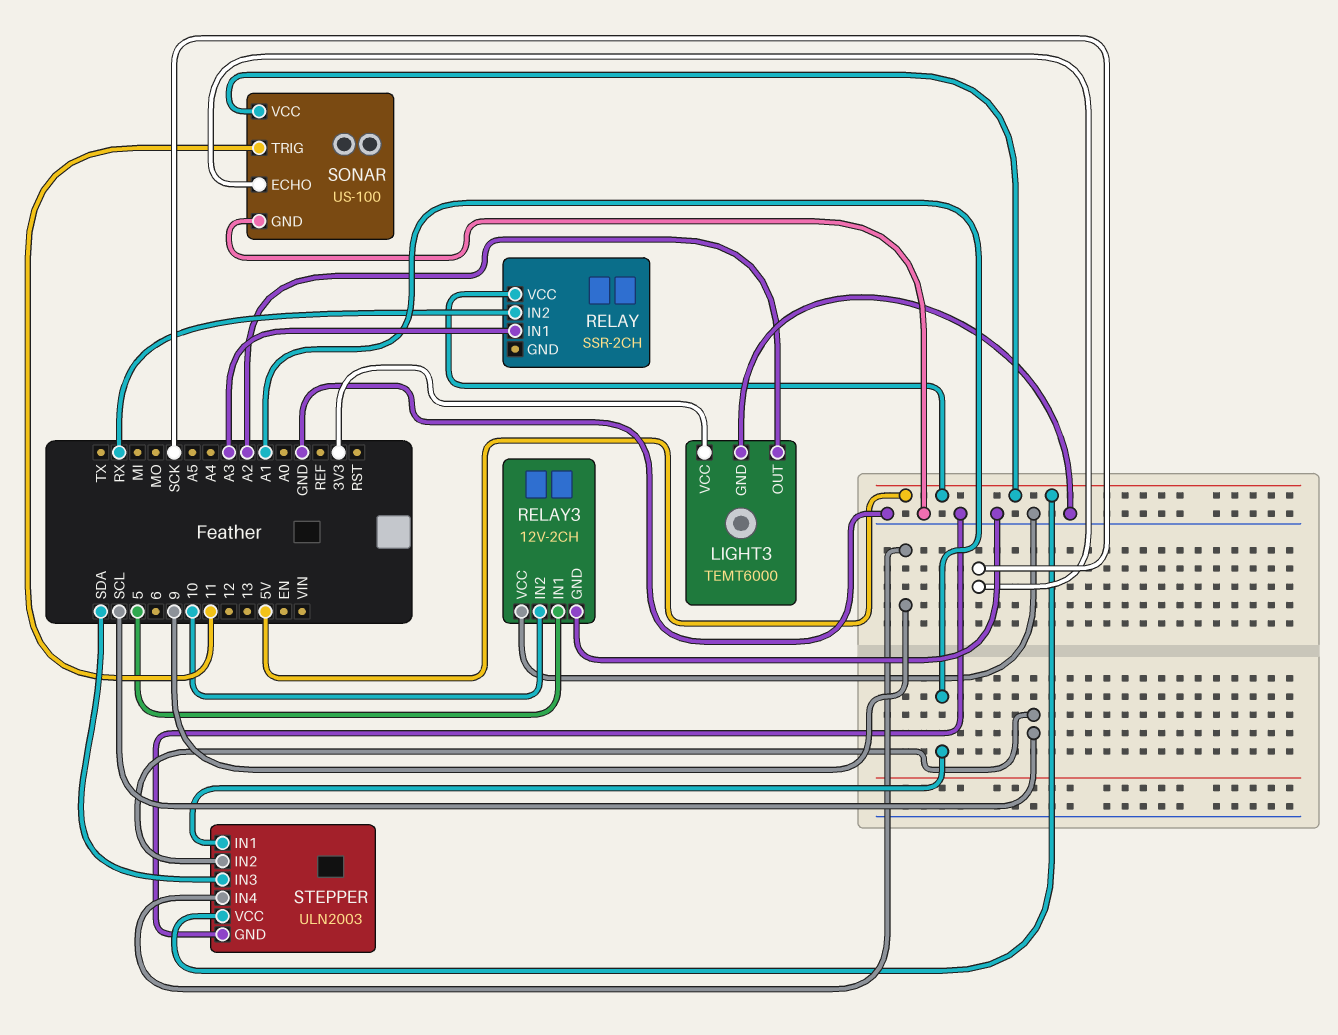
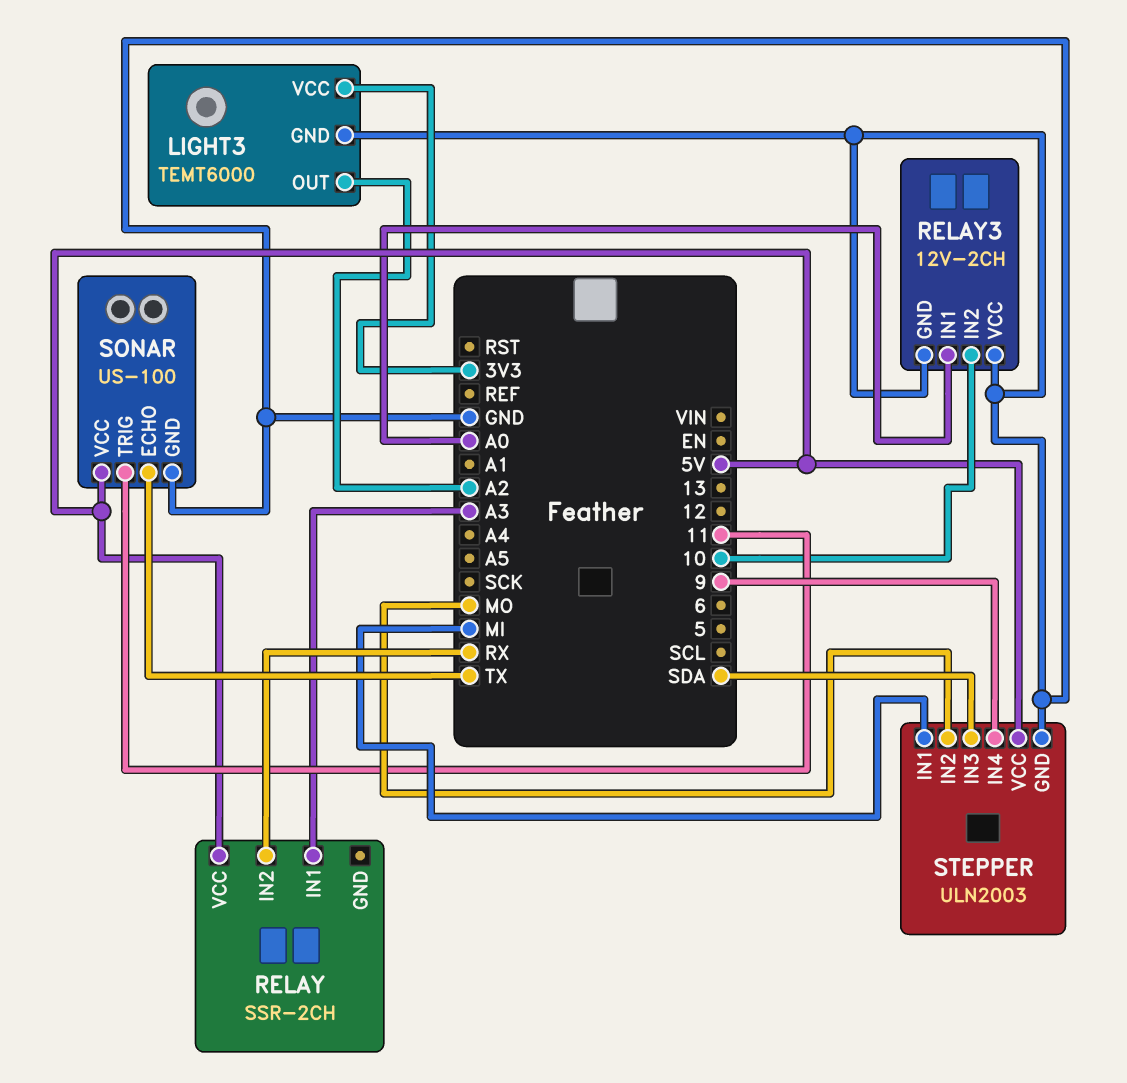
RELAY3 pin IN1: 5 -> A0
SONAR pin ECHO: SCK -> TX
STEPPER pin IN1: A1 -> MI
STEPPER pin IN2: SCL -> MO

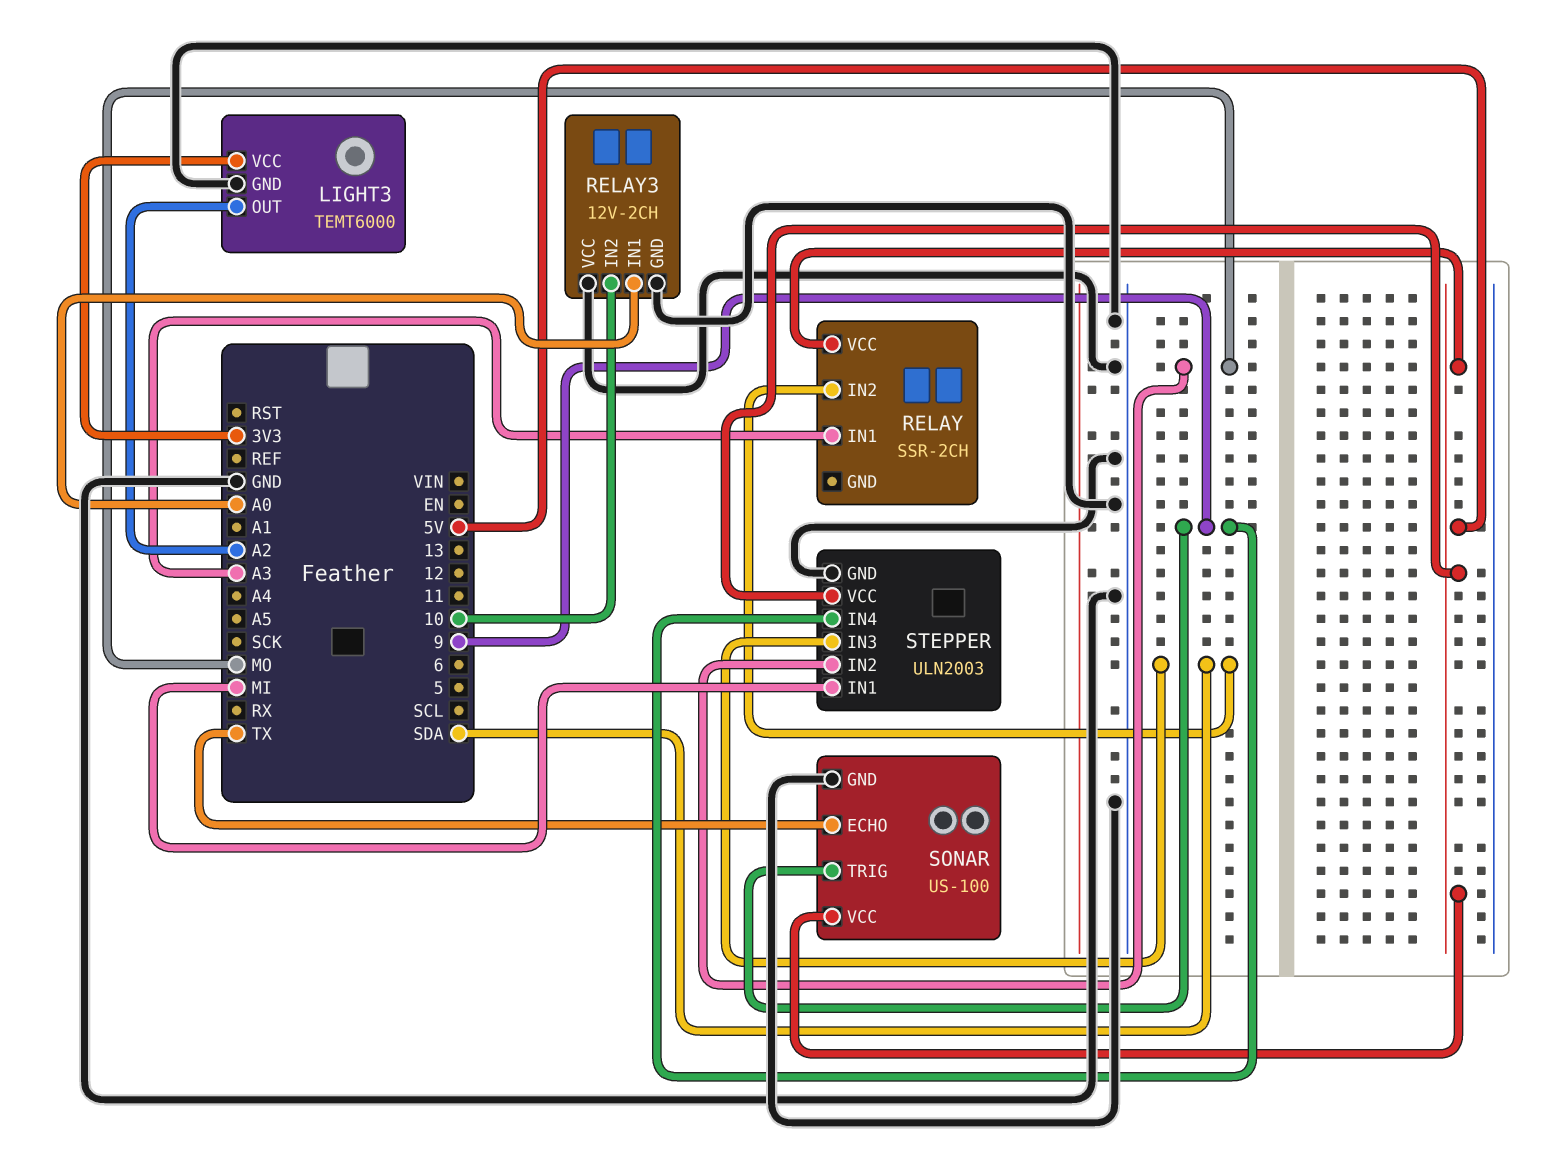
RELAY pin IN2: RX -> SDA
SONAR pin TRIG: 11 -> 9

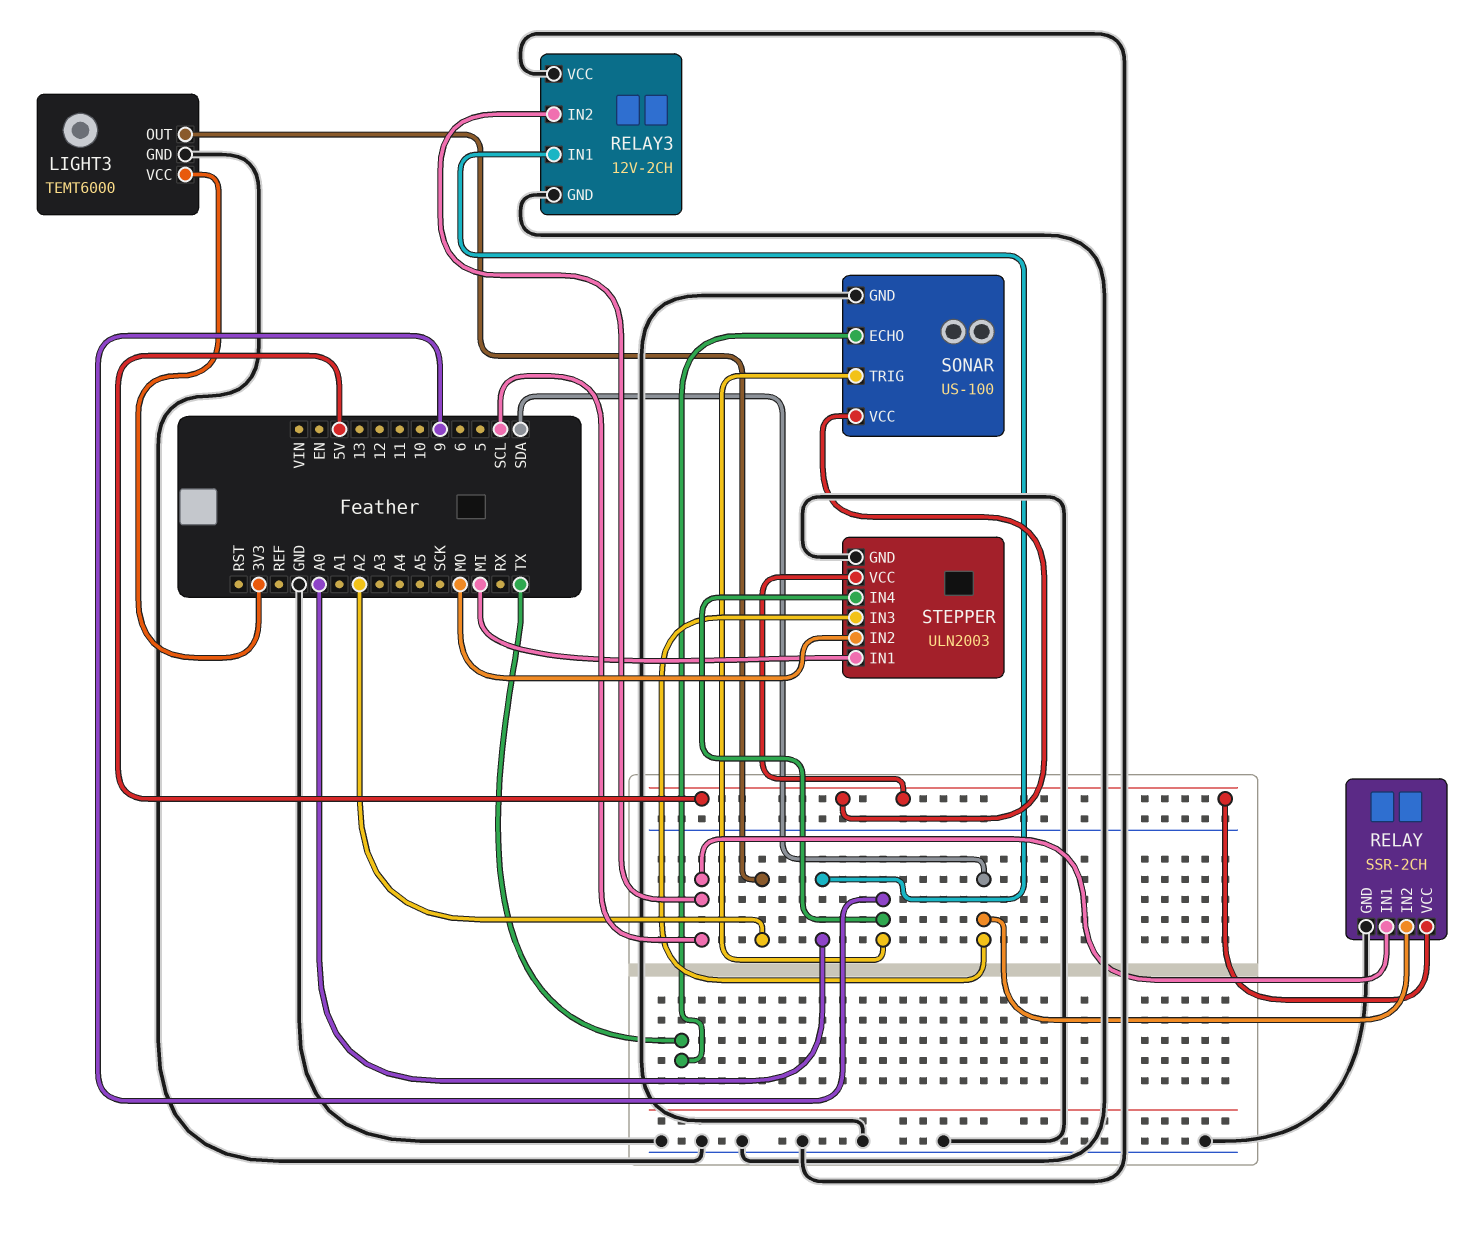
RELAY pin GND: none -> GND
RELAY pin IN1: A3 -> SCL
RELAY3 pin IN2: 10 -> SCL

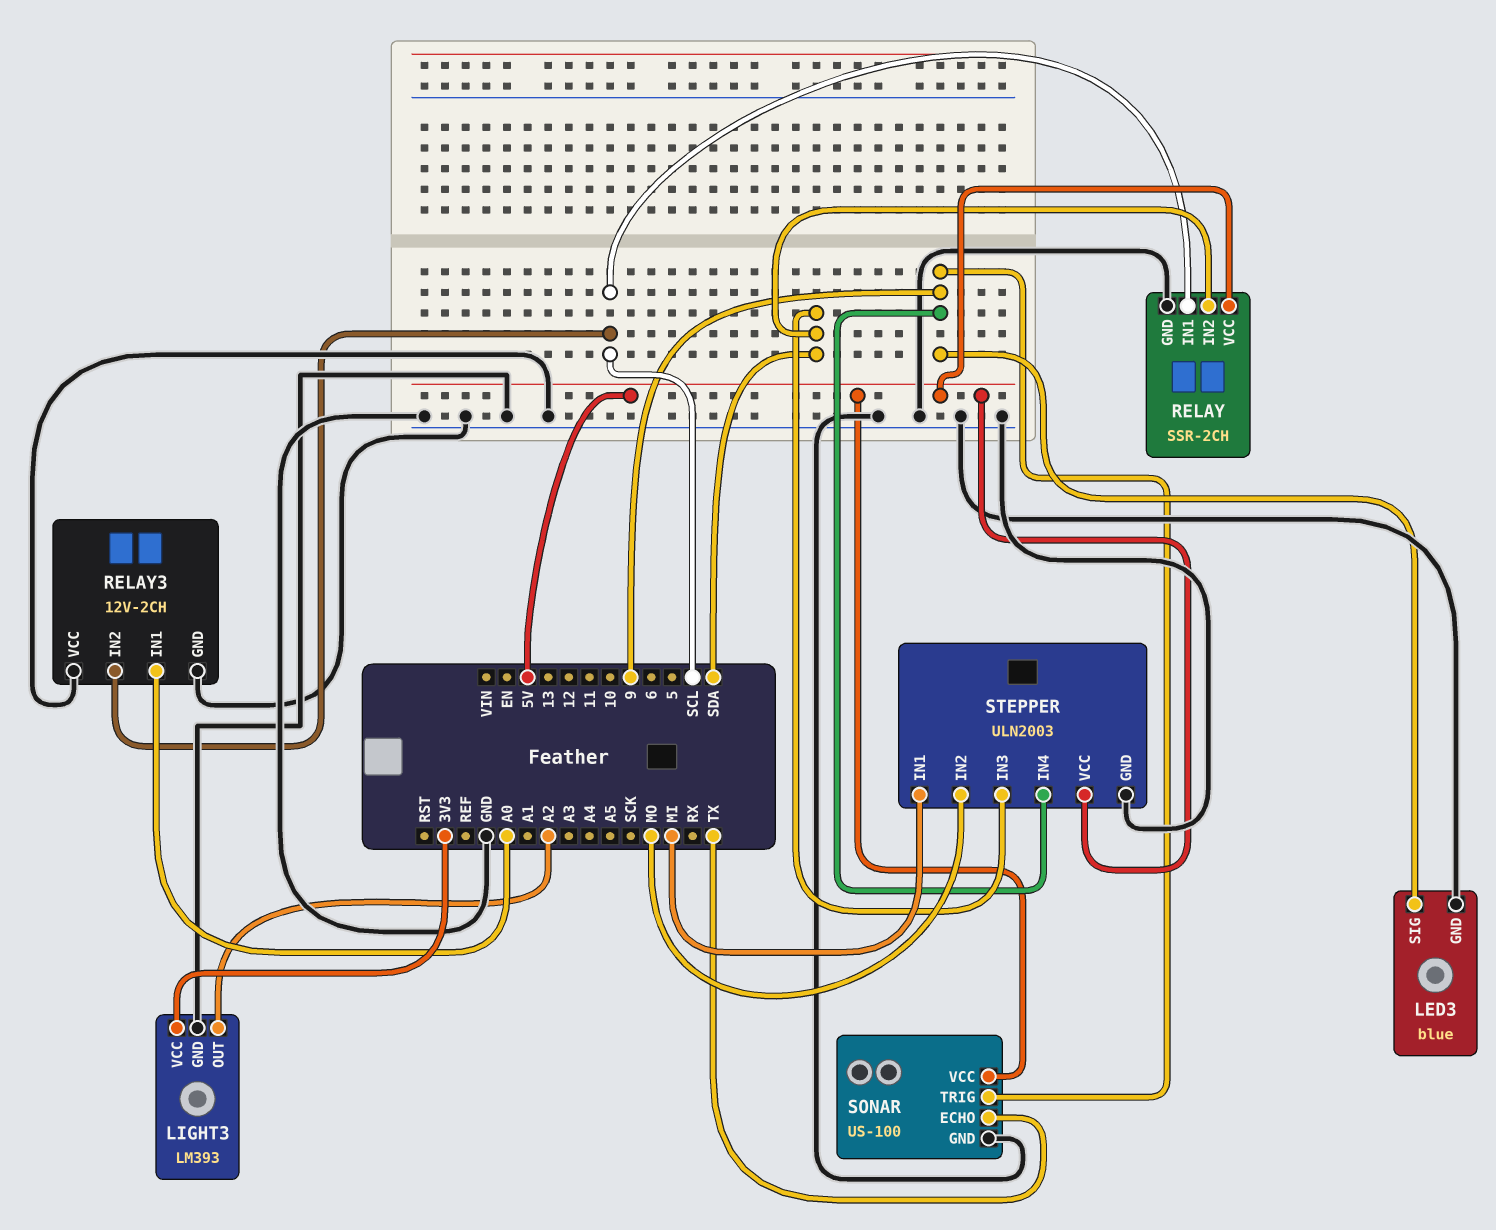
LED3: none -> blue
LED3 pin GND: none -> GND
LED3 pin SIG: none -> 9
LIGHT3: TEMT6000 -> LM393

